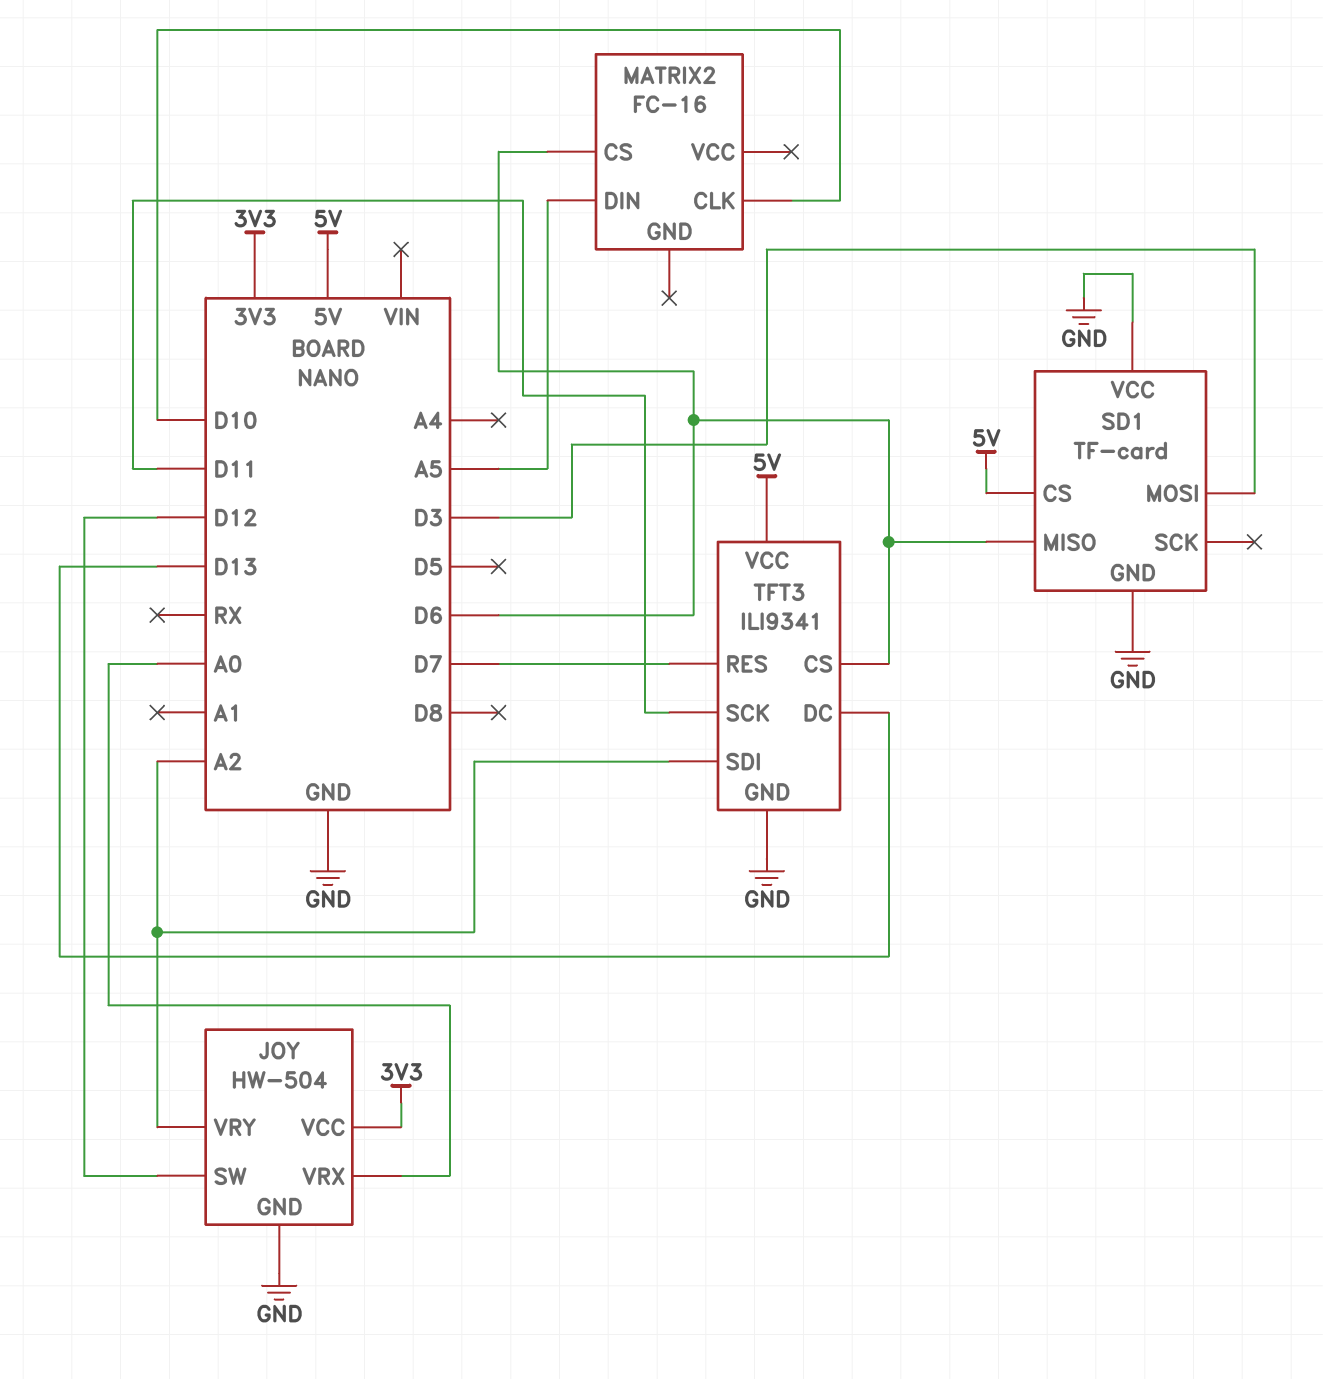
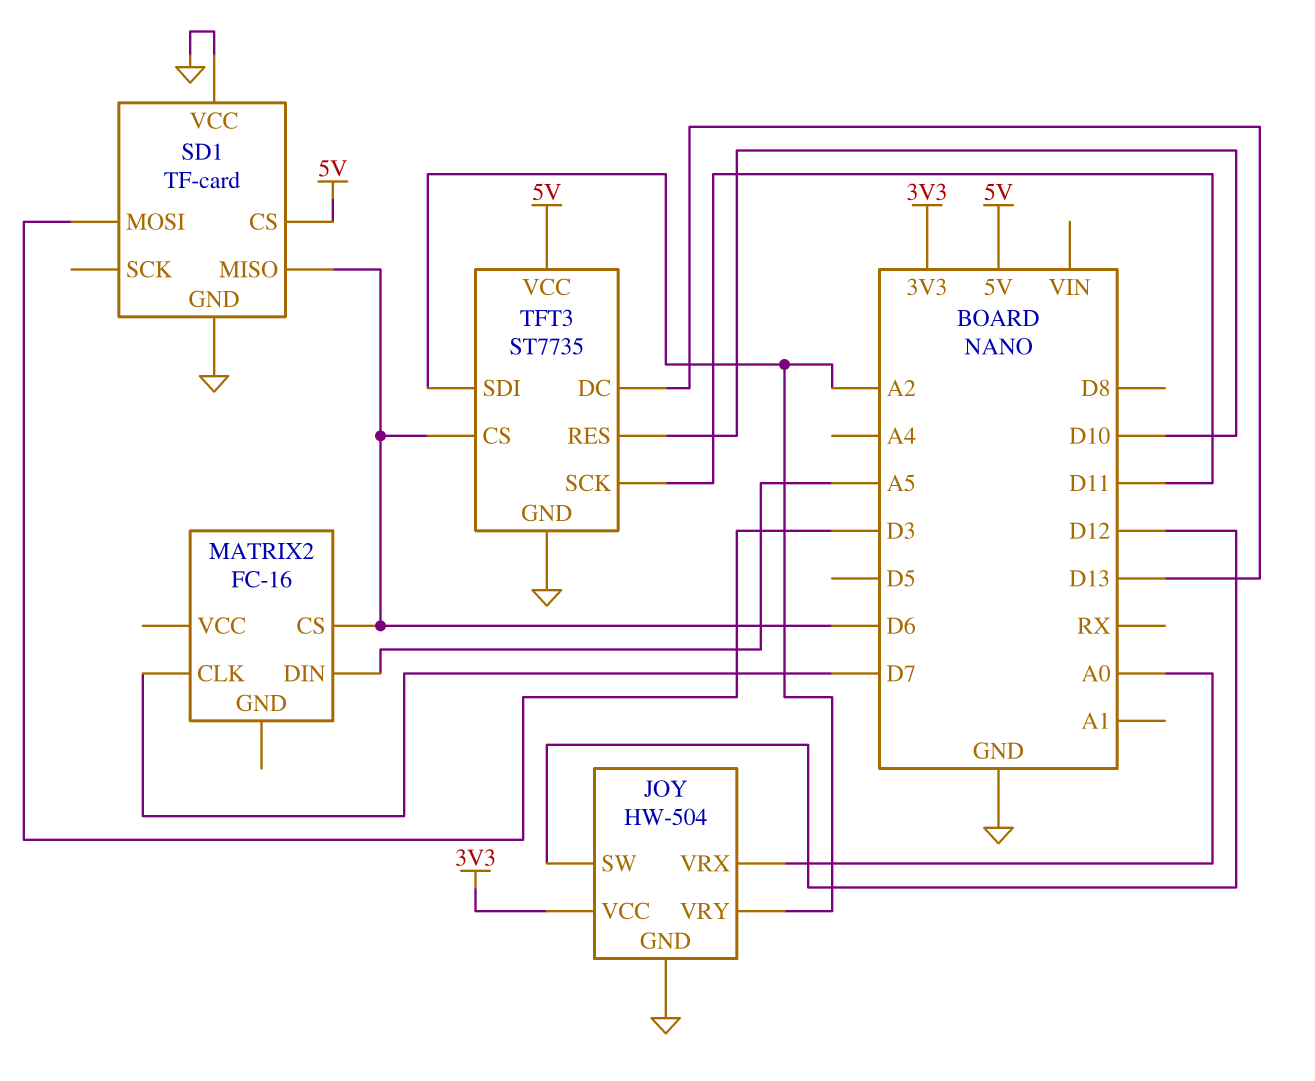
MATRIX2 pin CLK: D10 -> D7
TFT3: ILI9341 -> ST7735
TFT3 pin RES: D7 -> D10

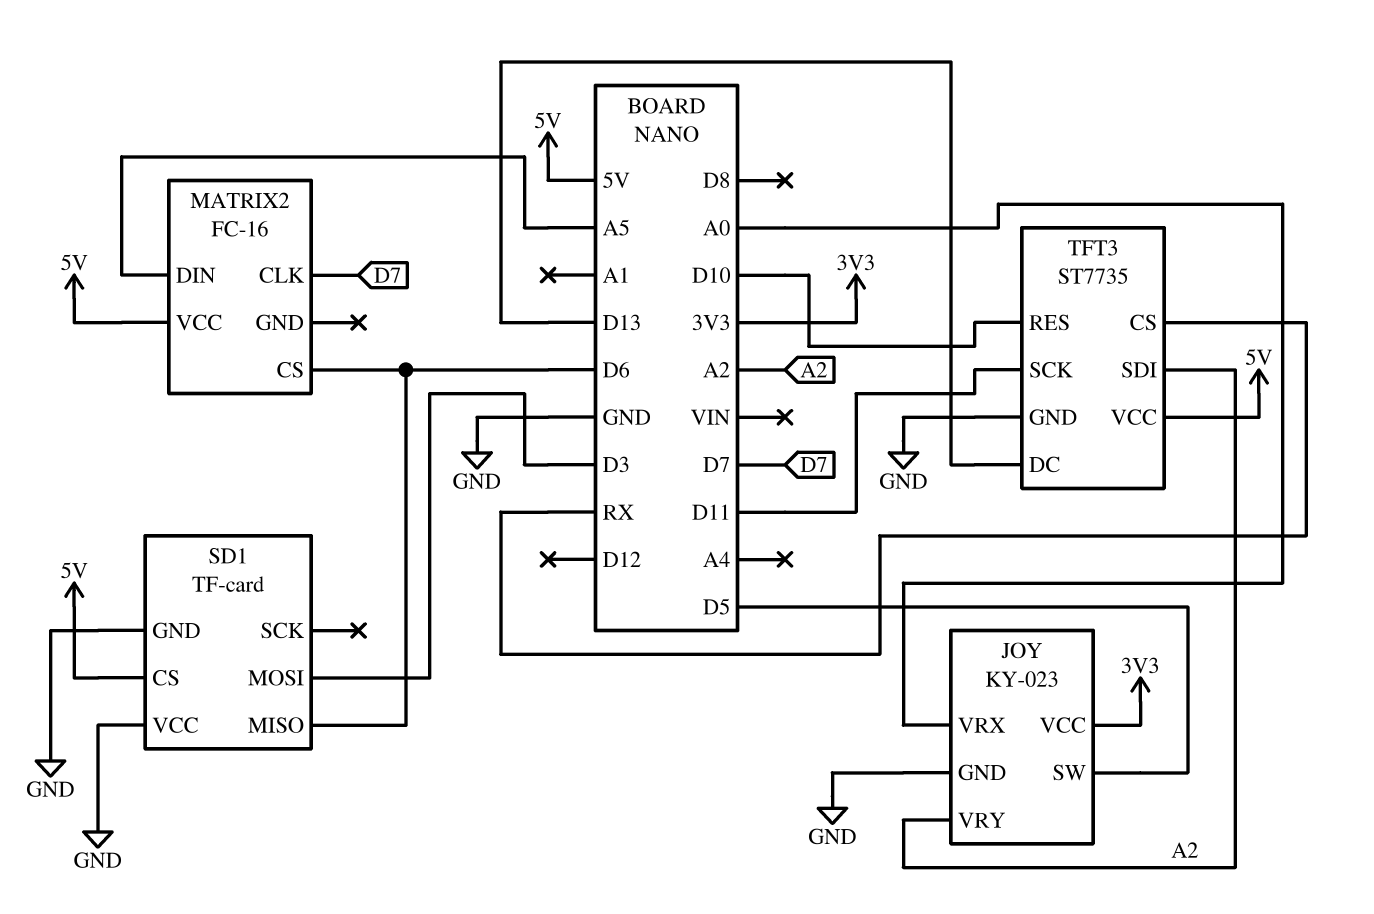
JOY: HW-504 -> KY-023
JOY pin SW: D12 -> D5
MATRIX2 pin VCC: none -> 5V
TFT3 pin CS: D6 -> RX

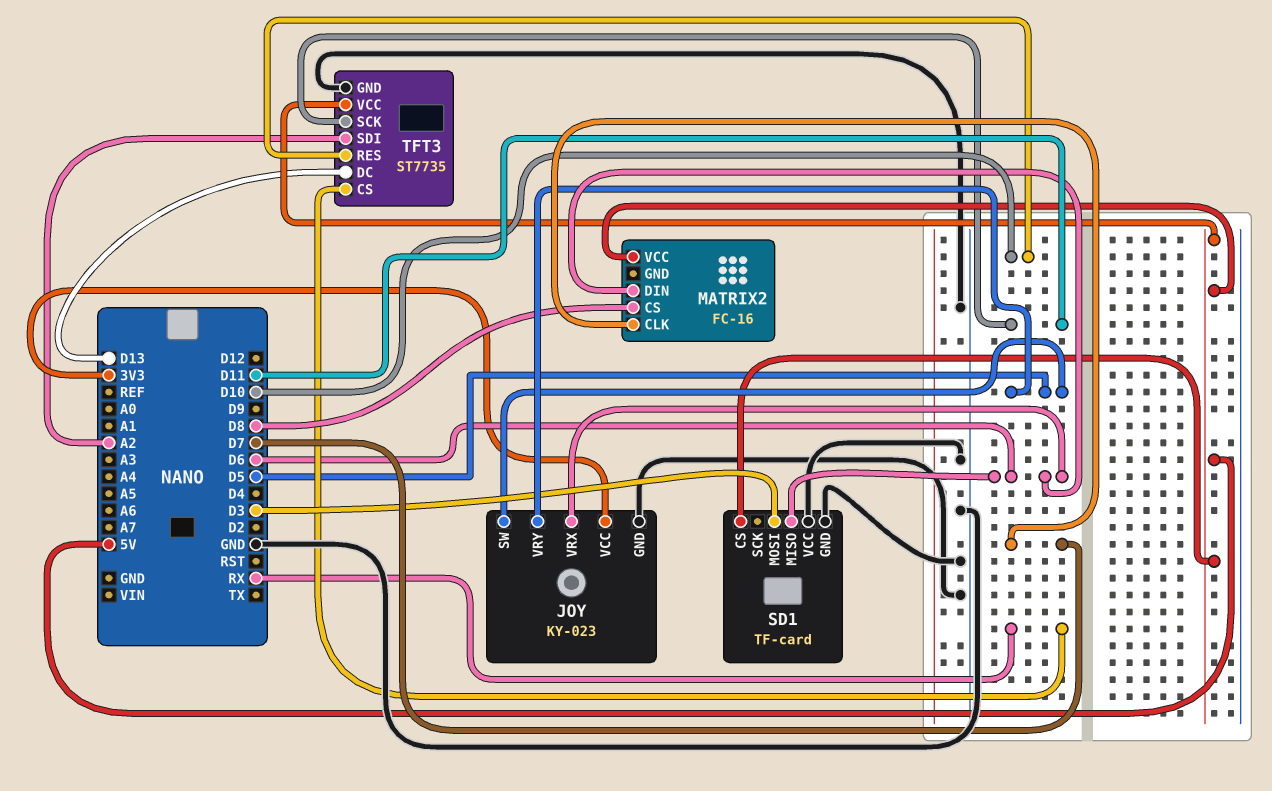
JOY pin VRX: A0 -> D6
JOY pin VRY: A2 -> D5
MATRIX2 pin CS: D6 -> D8
MATRIX2 pin DIN: A5 -> D6

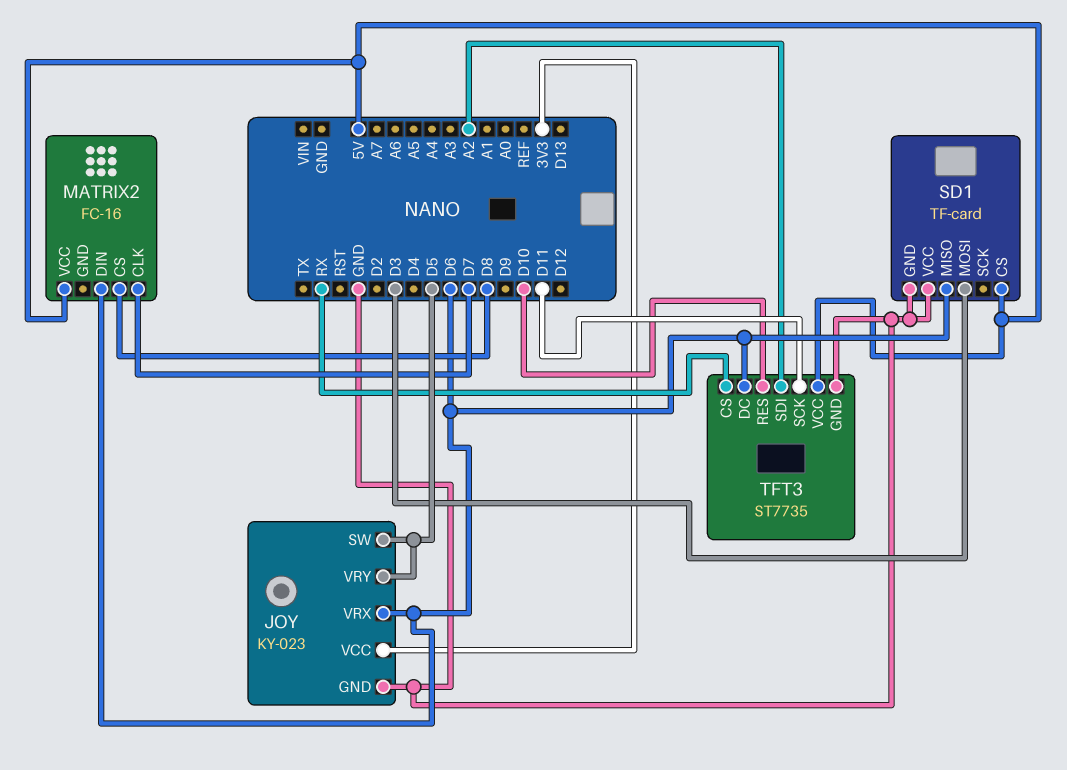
TFT3 pin DC: D13 -> D6

